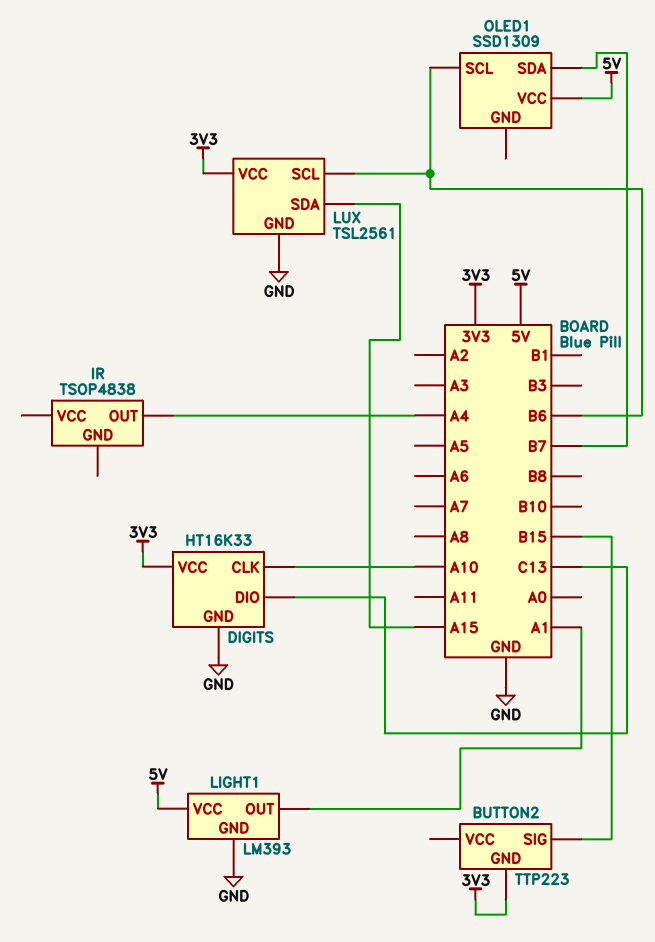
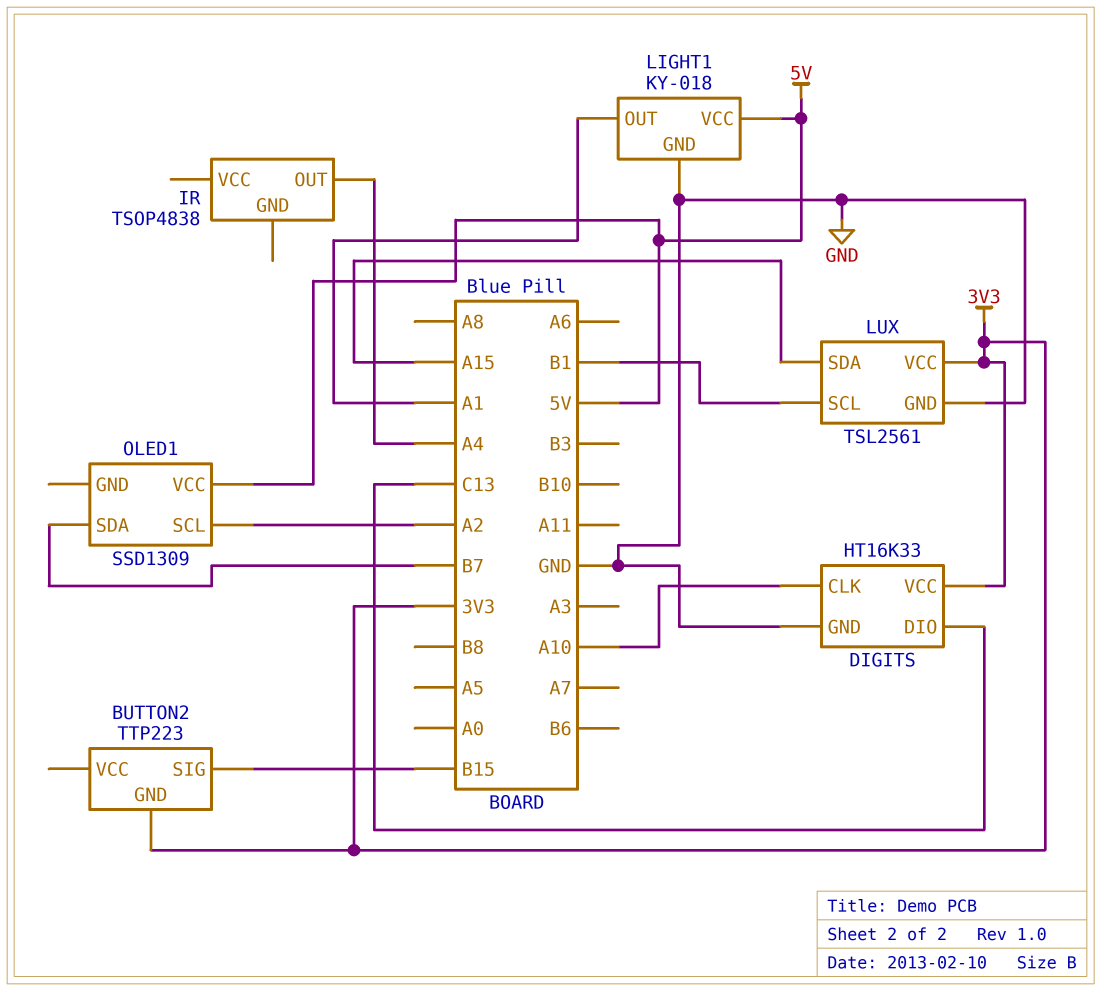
LIGHT1: LM393 -> KY-018
LUX pin SCL: B6 -> B1
OLED1 pin SCL: B6 -> A2

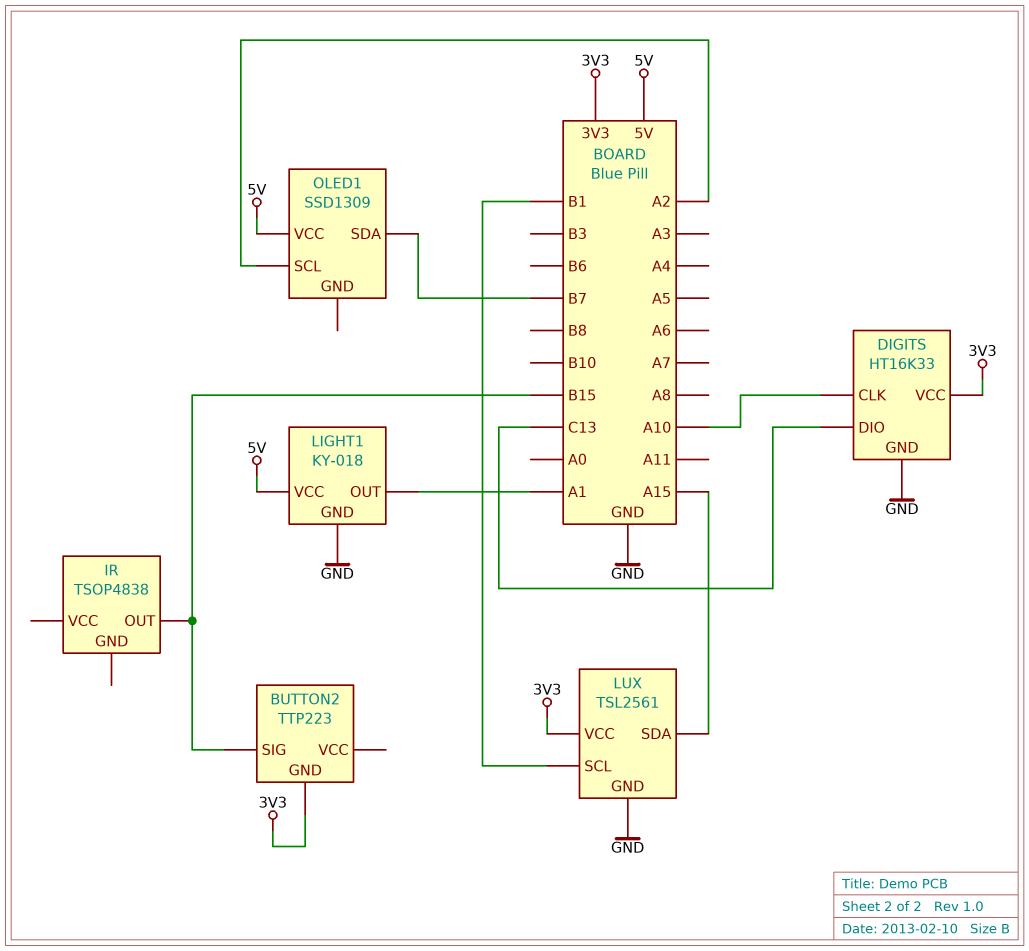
IR pin OUT: A4 -> B15

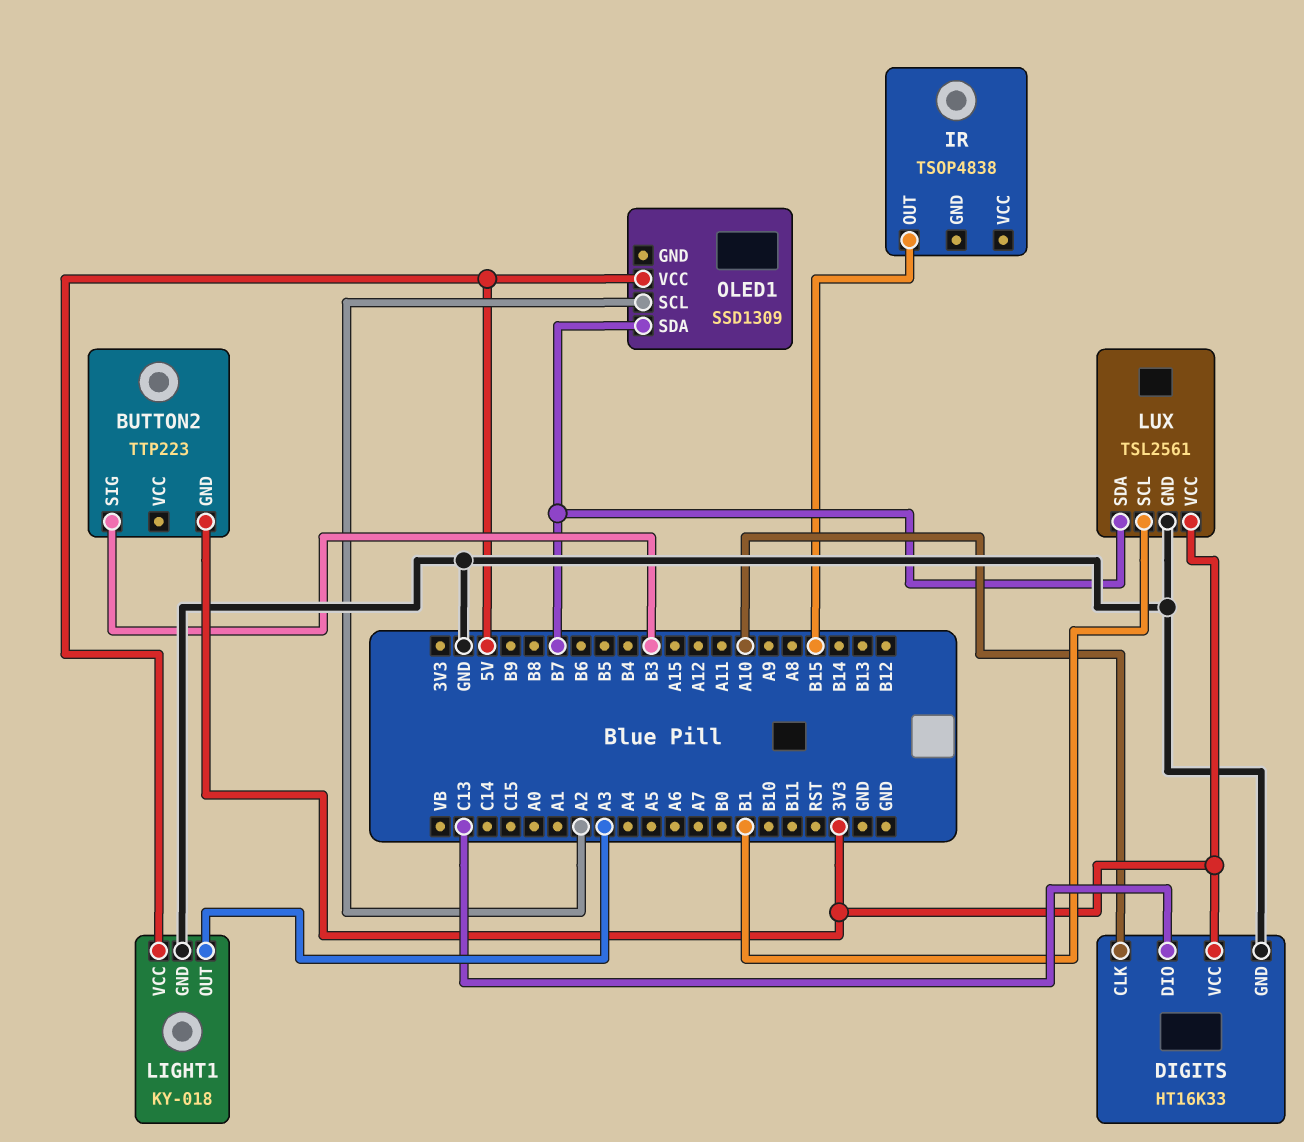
BUTTON2 pin SIG: B15 -> B3
LIGHT1 pin OUT: A1 -> A3
LUX pin SDA: A15 -> B7

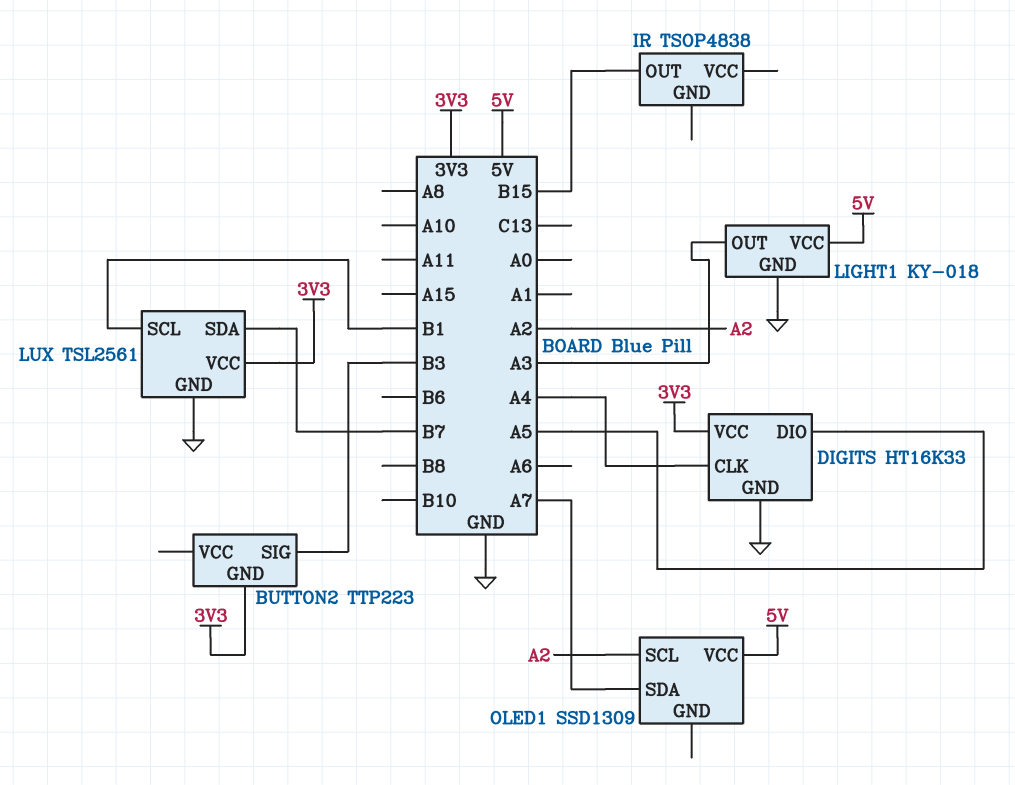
DIGITS pin CLK: A10 -> A4
DIGITS pin DIO: C13 -> A5
OLED1 pin SDA: B7 -> A7

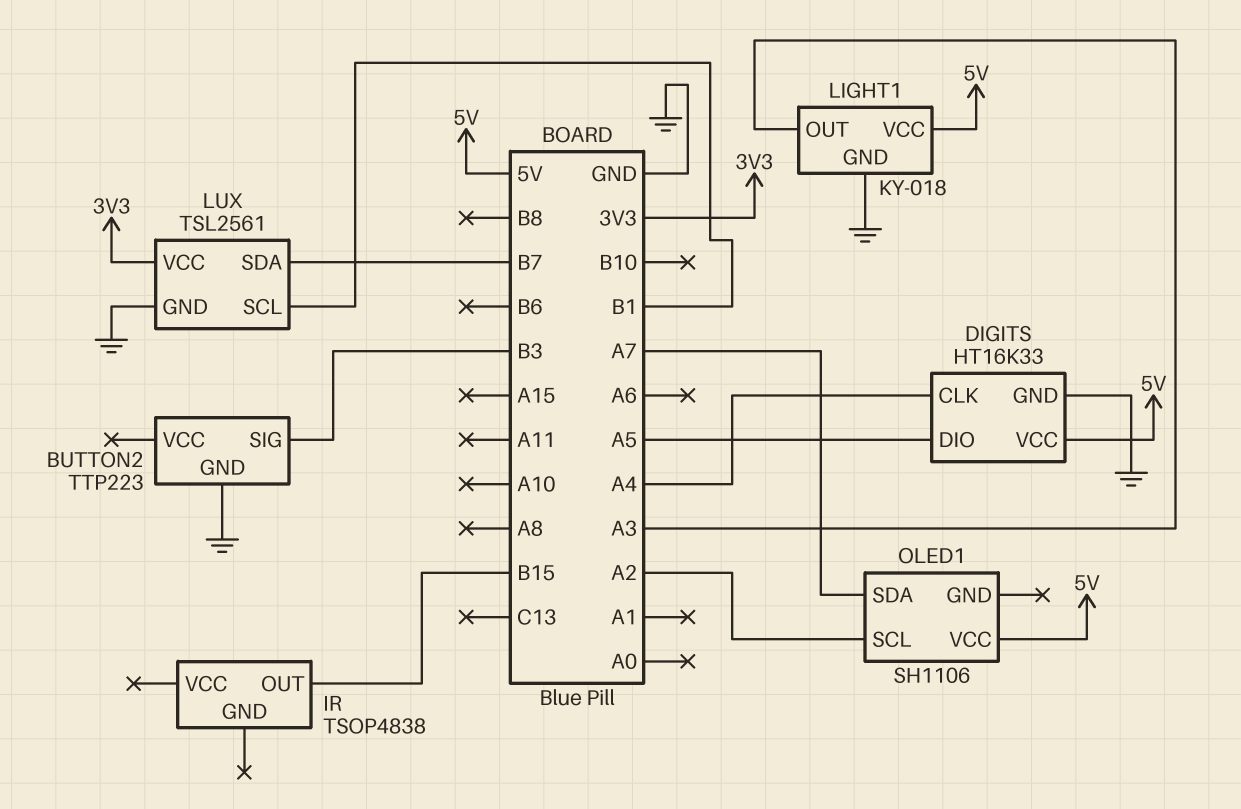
BUTTON2 pin GND: 3V3 -> GND
DIGITS pin VCC: 3V3 -> 5V
OLED1: SSD1309 -> SH1106

